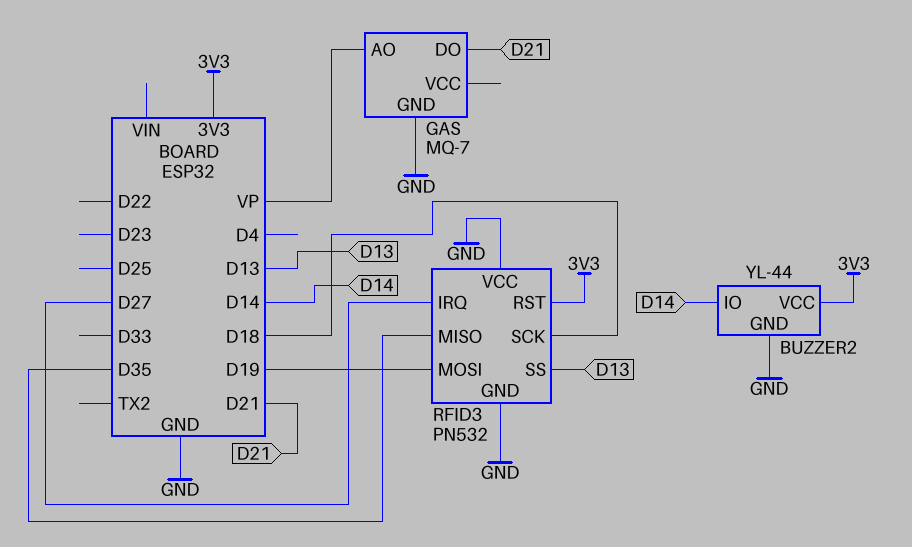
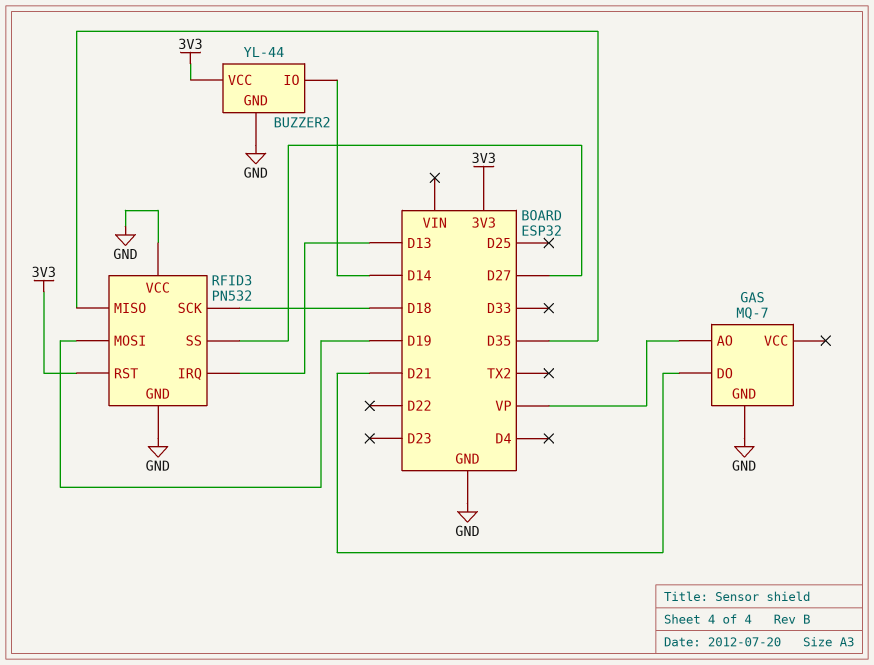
RFID3 pin IRQ: D27 -> D13
RFID3 pin SS: D13 -> D27

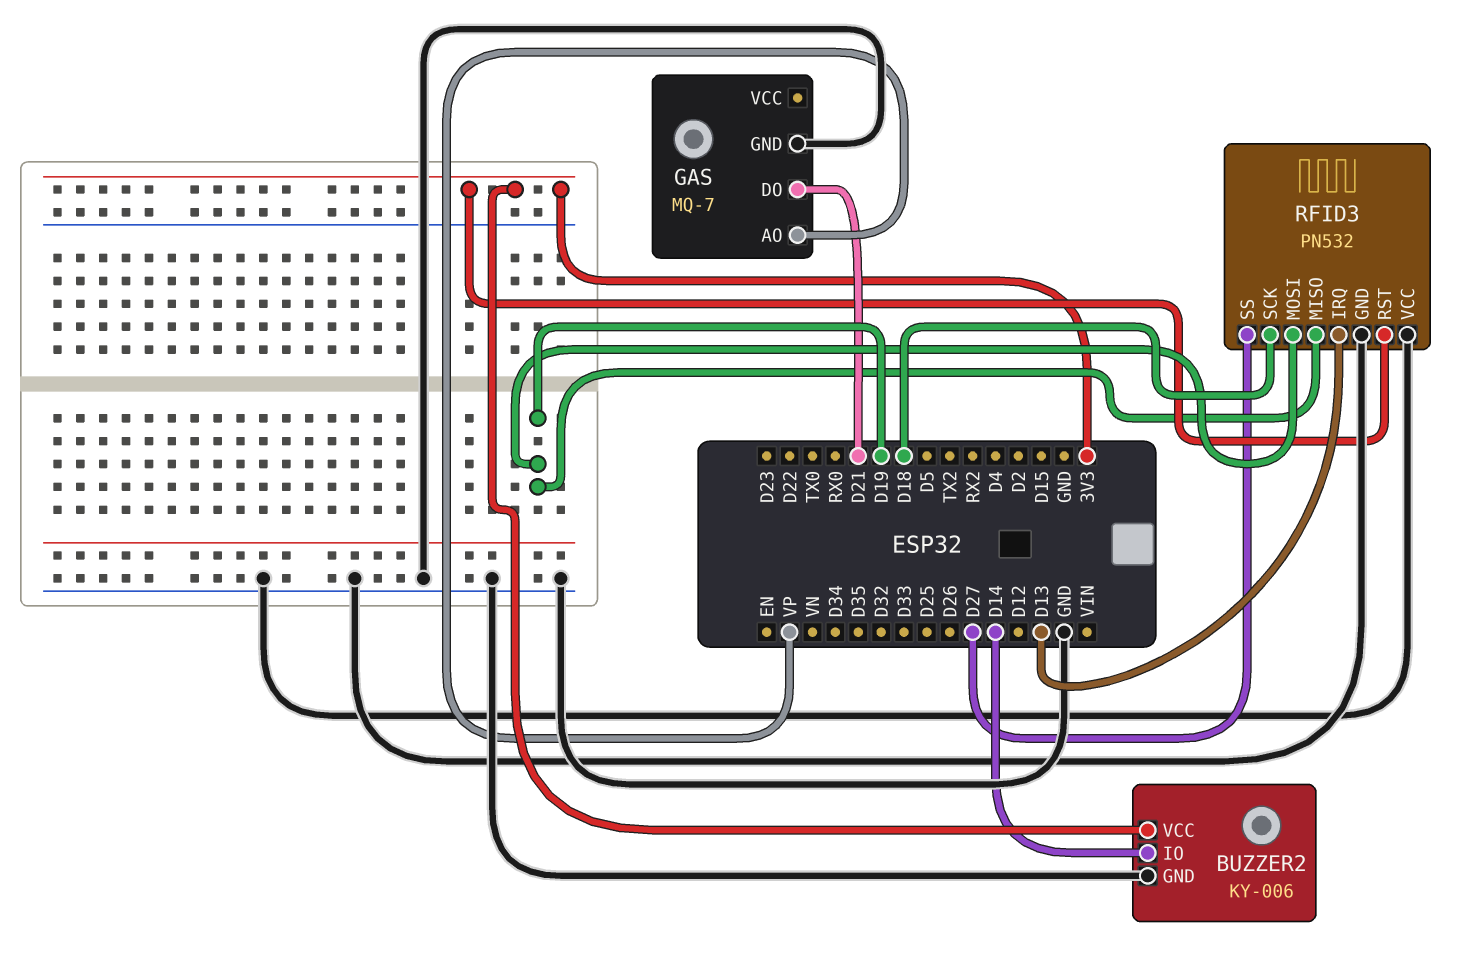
BUZZER2: YL-44 -> KY-006
RFID3 pin MISO: D35 -> D19

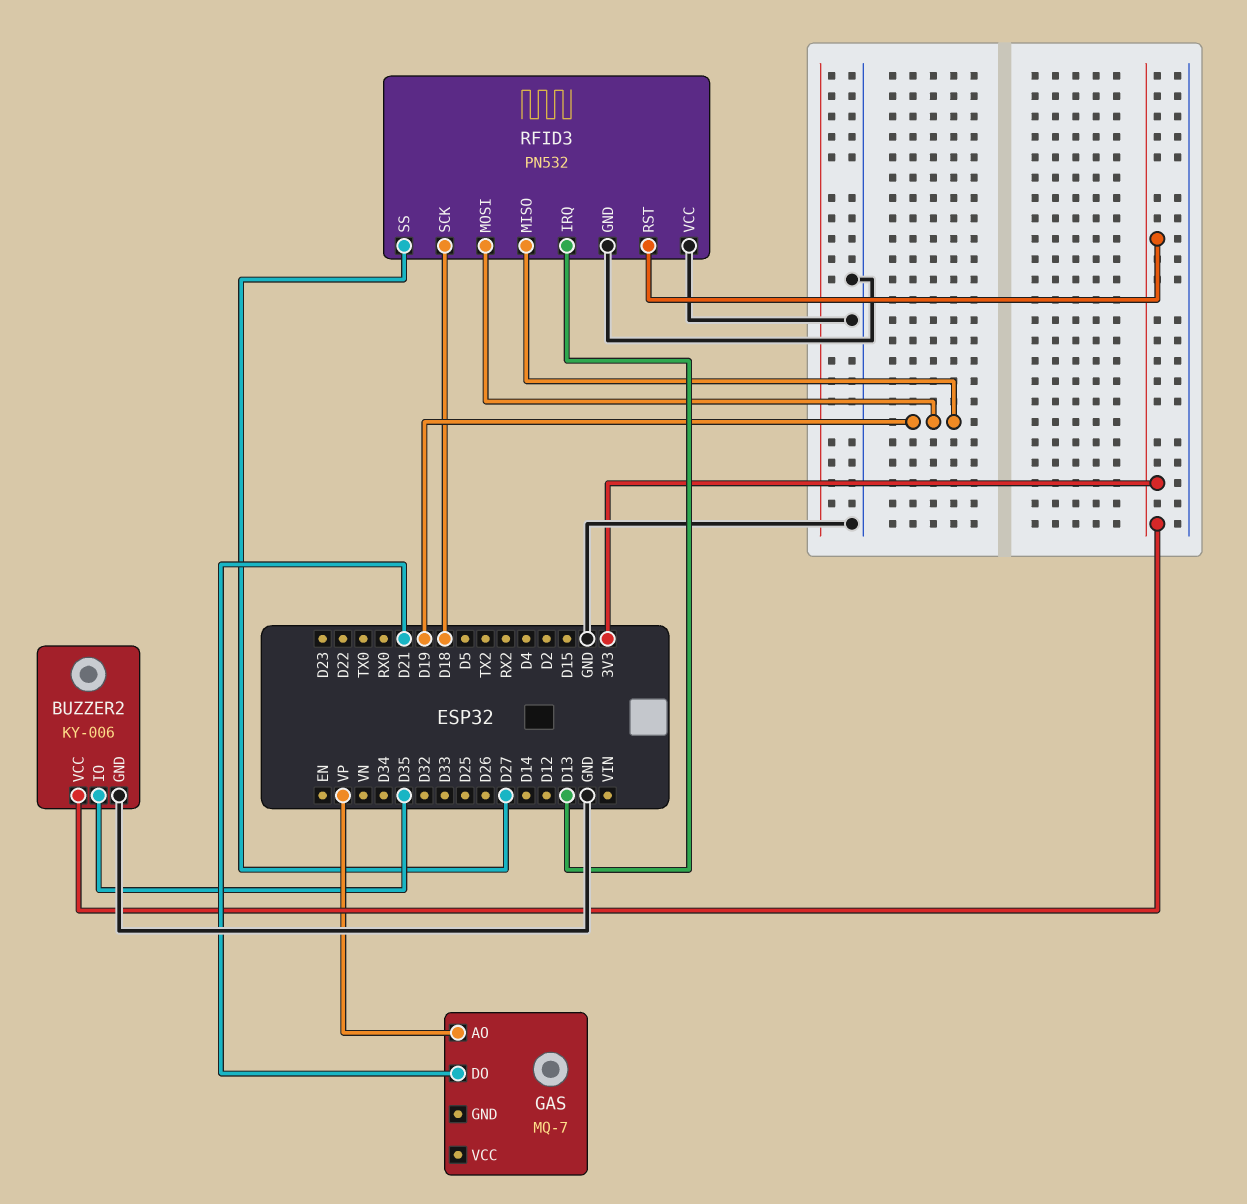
BUZZER2 pin IO: D14 -> D35
GAS pin GND: GND -> none

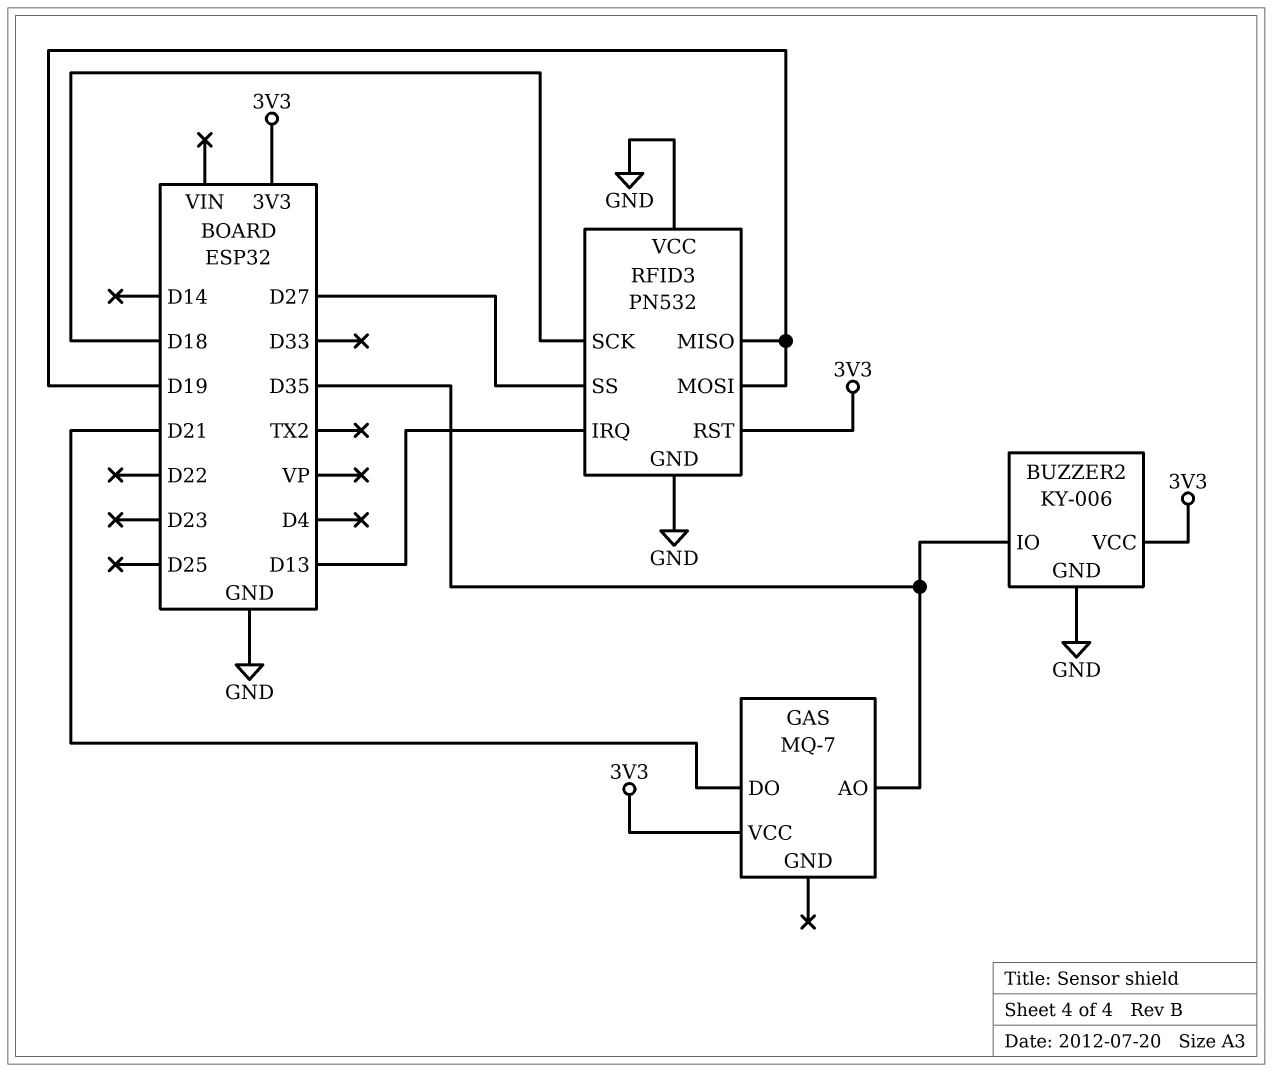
GAS pin AO: VP -> D35
GAS pin VCC: none -> 3V3

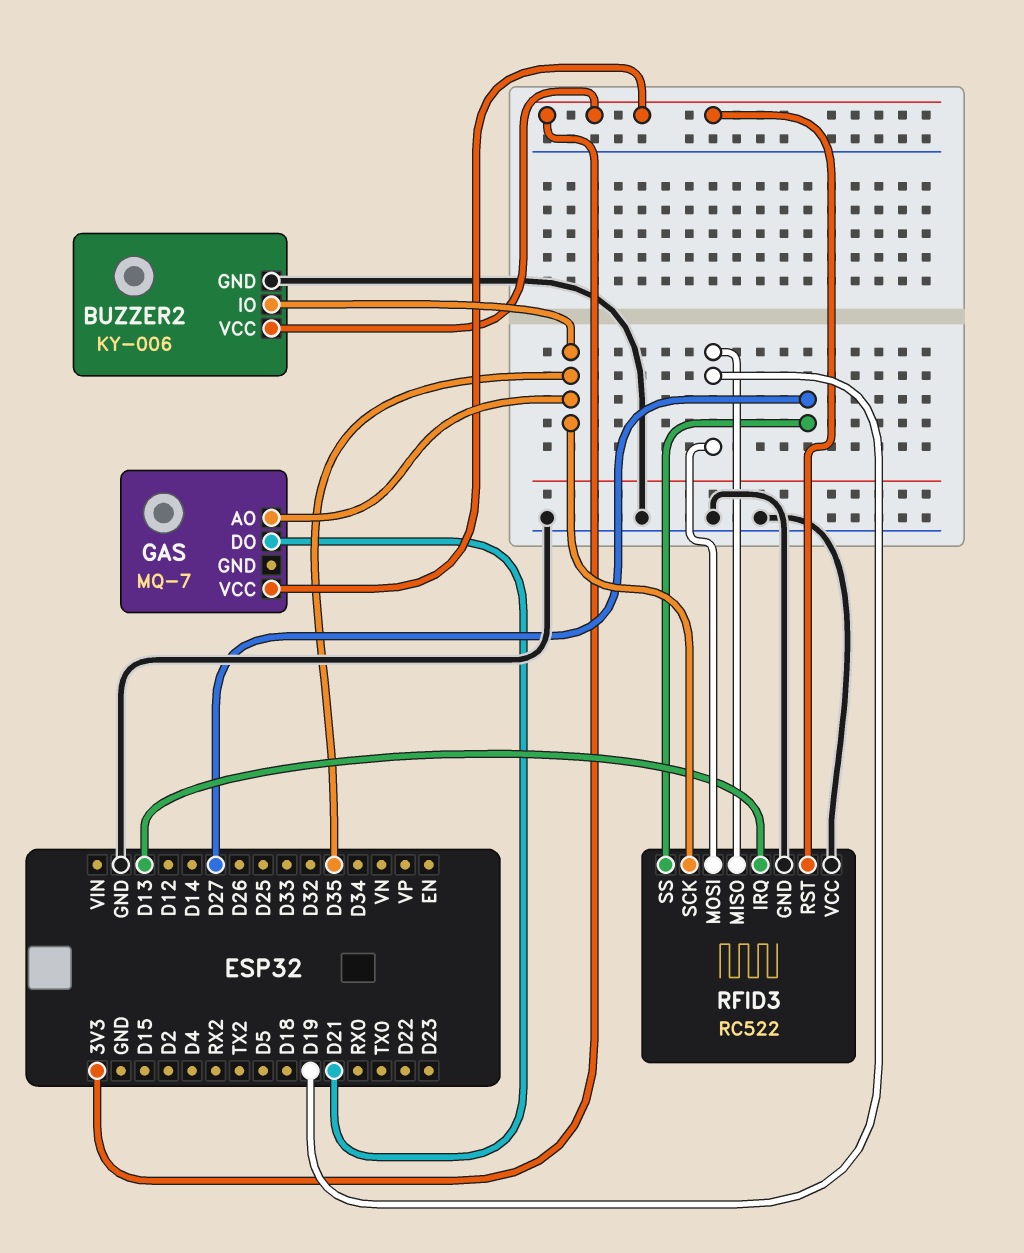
RFID3: PN532 -> RC522
RFID3 pin SCK: D18 -> D35

